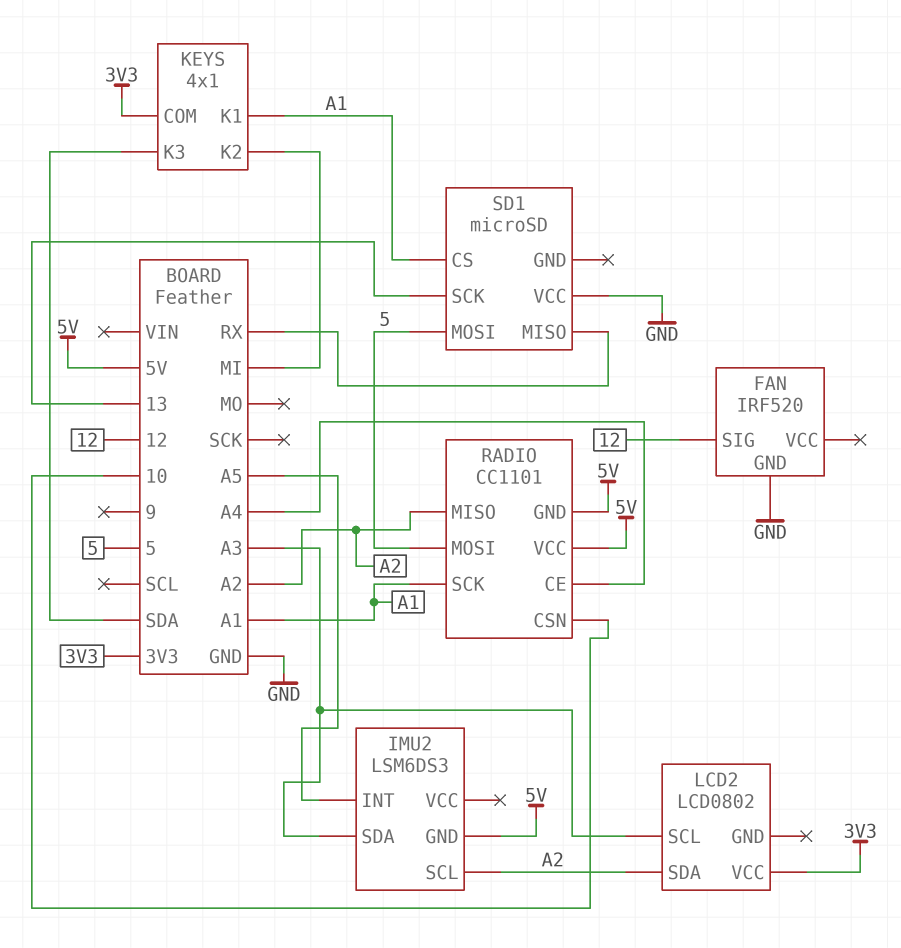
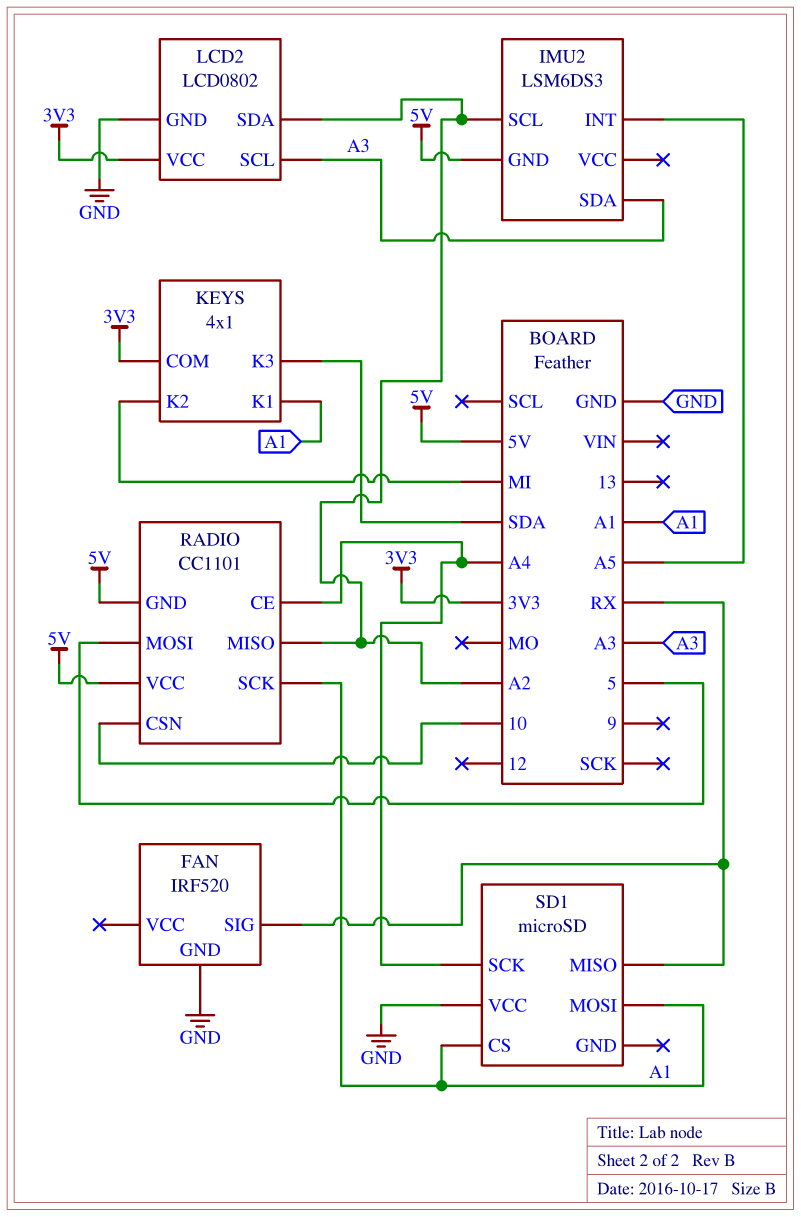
FAN pin SIG: 12 -> RX
LCD2 pin GND: none -> GND
SD1 pin MOSI: 5 -> A1
SD1 pin SCK: 13 -> A4

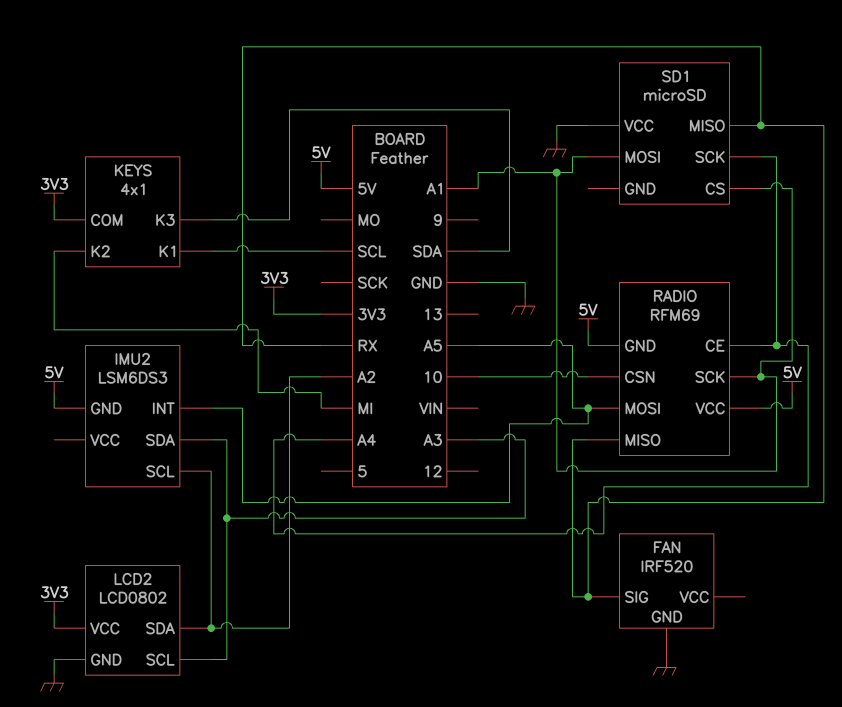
KEYS pin K1: A1 -> SCL
RADIO: CC1101 -> RFM69
RADIO pin MISO: A2 -> RX
RADIO pin MOSI: 5 -> A5

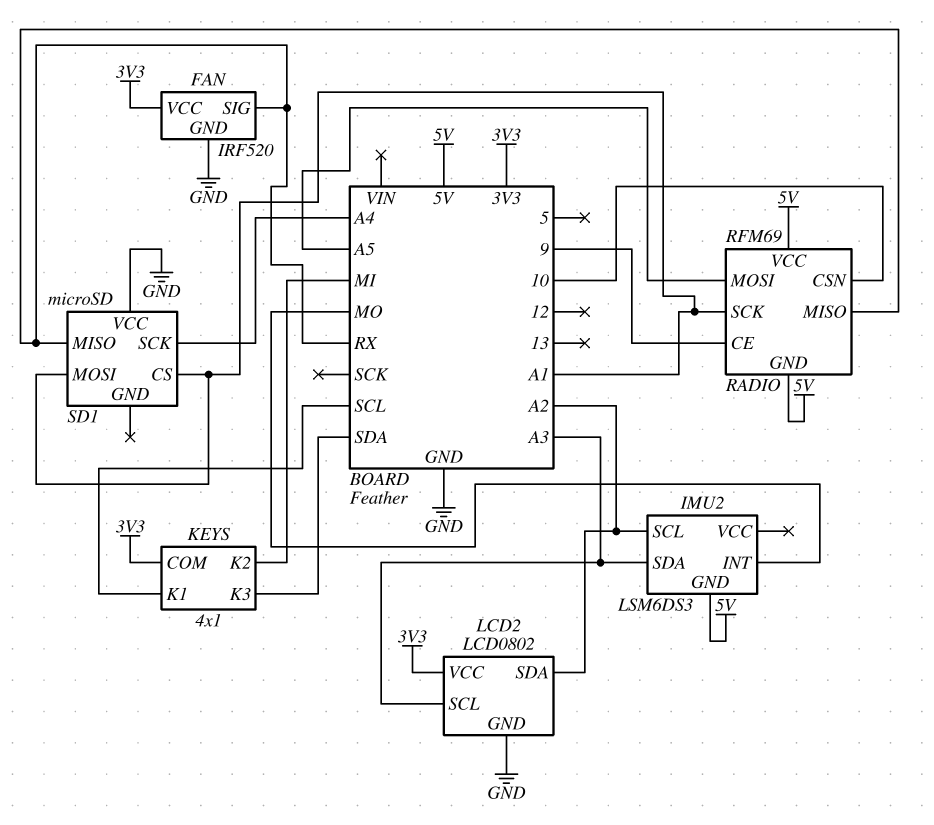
FAN pin VCC: none -> 3V3
IMU2 pin INT: A5 -> MO
RADIO pin CE: A4 -> 9

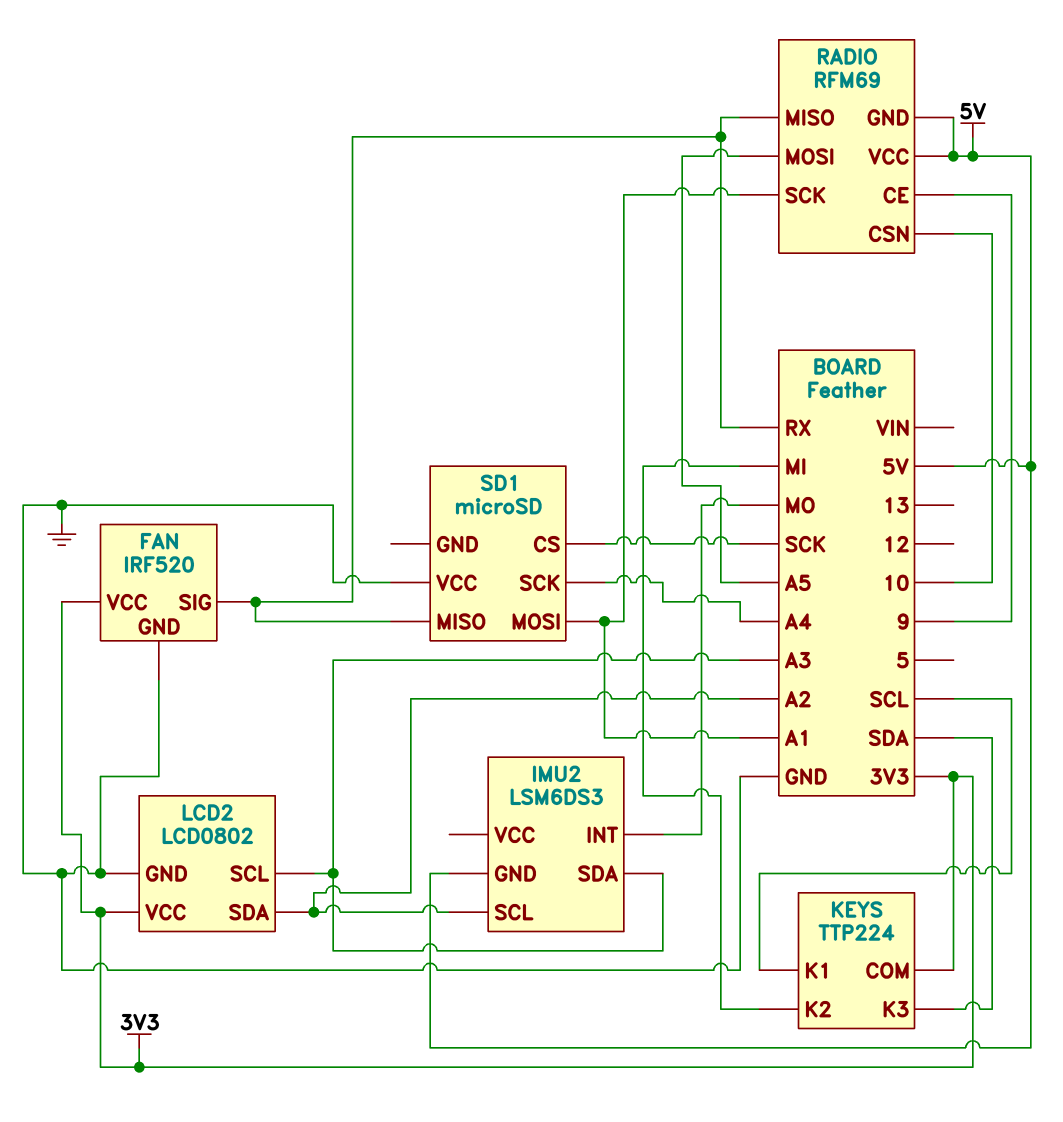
KEYS: 4x1 -> TTP224
SD1 pin CS: A1 -> SCK

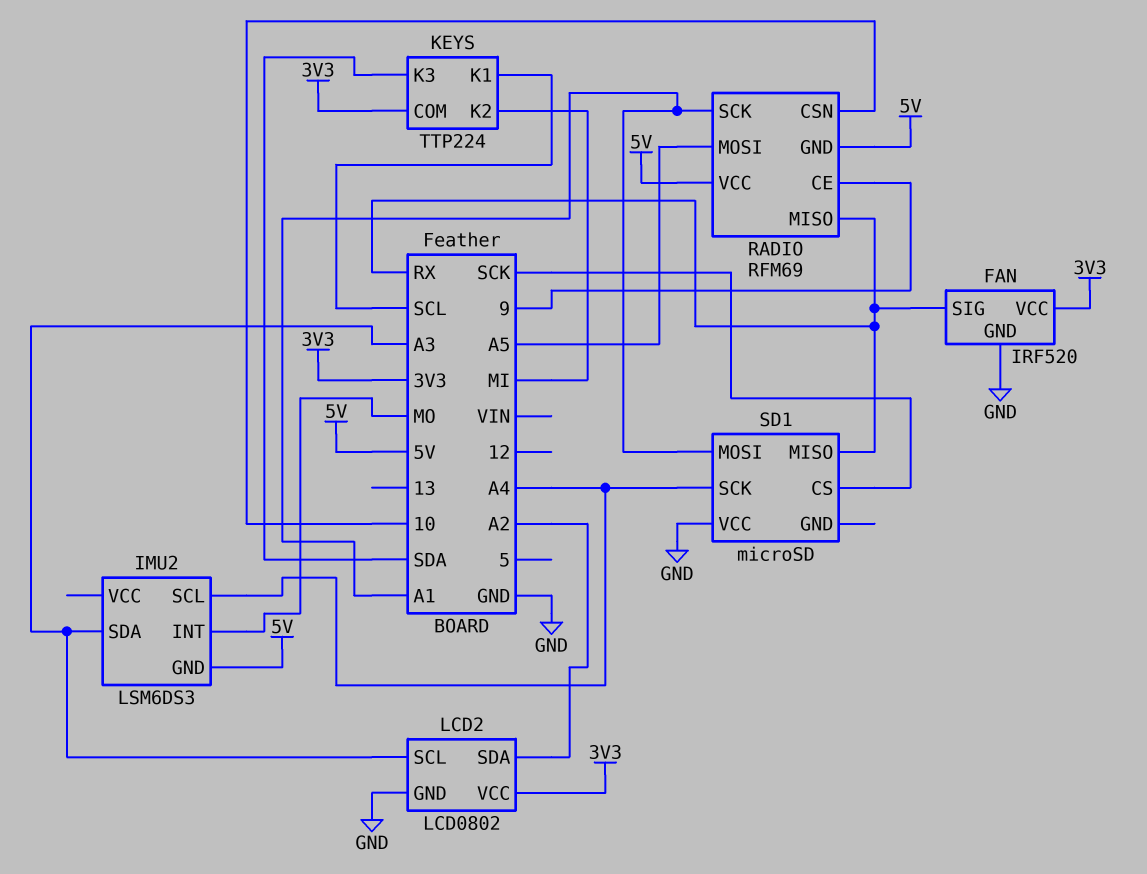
IMU2 pin SCL: A2 -> A4

